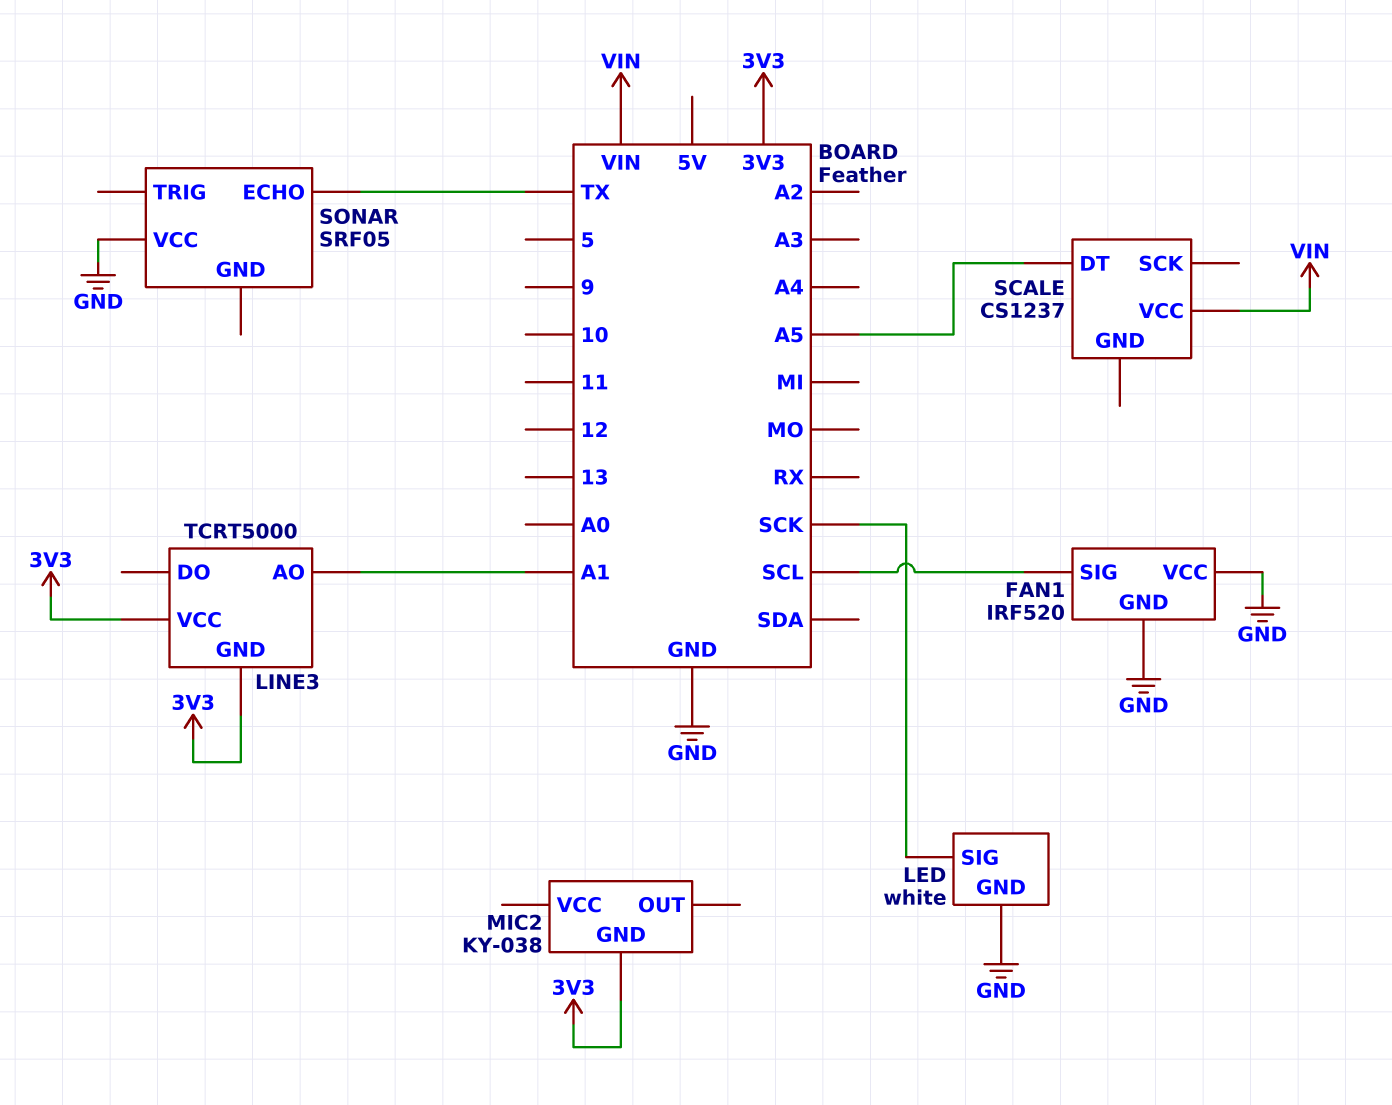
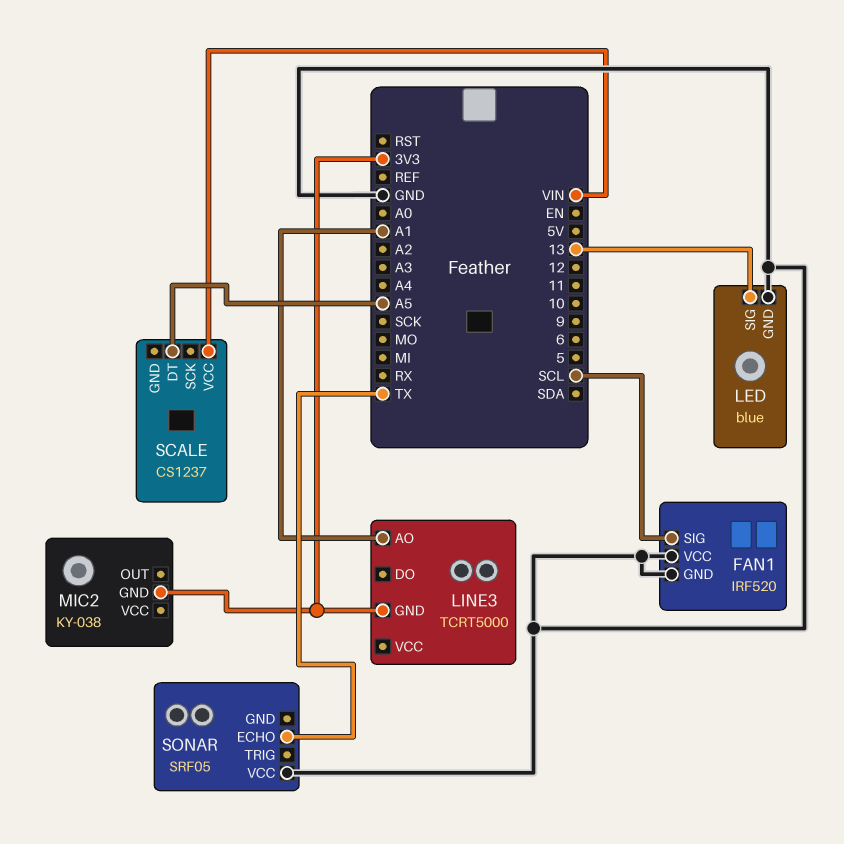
LED: white -> blue
LED pin SIG: SCK -> 13
LINE3 pin VCC: 3V3 -> none

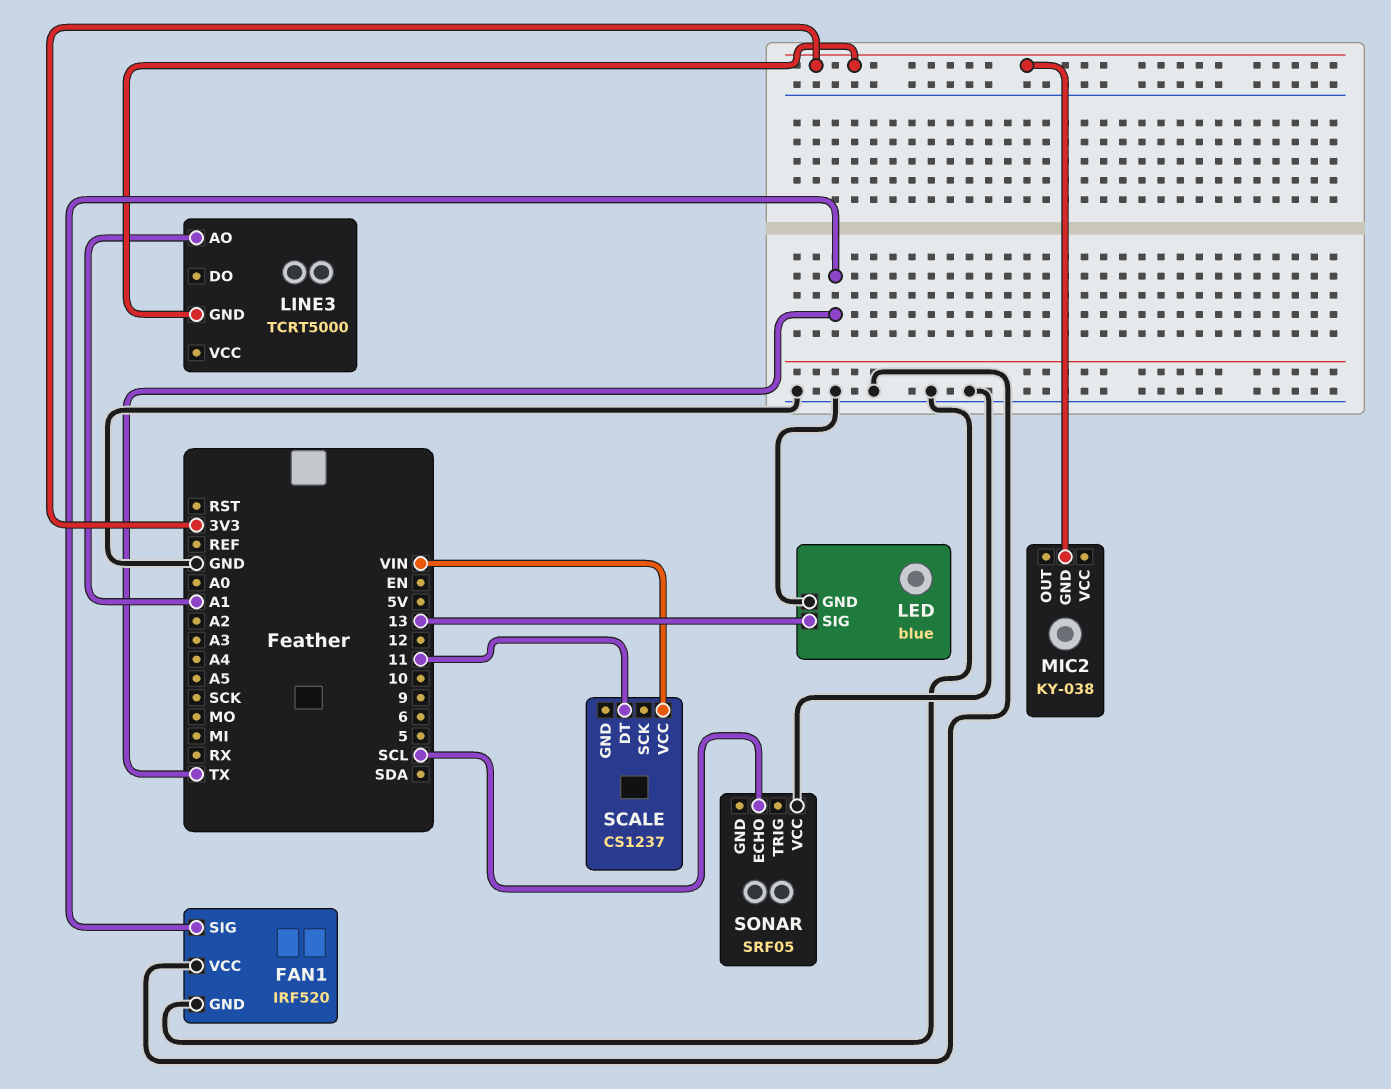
FAN1 pin SIG: SCL -> TX
SCALE pin DT: A5 -> 11
SONAR pin ECHO: TX -> SCL

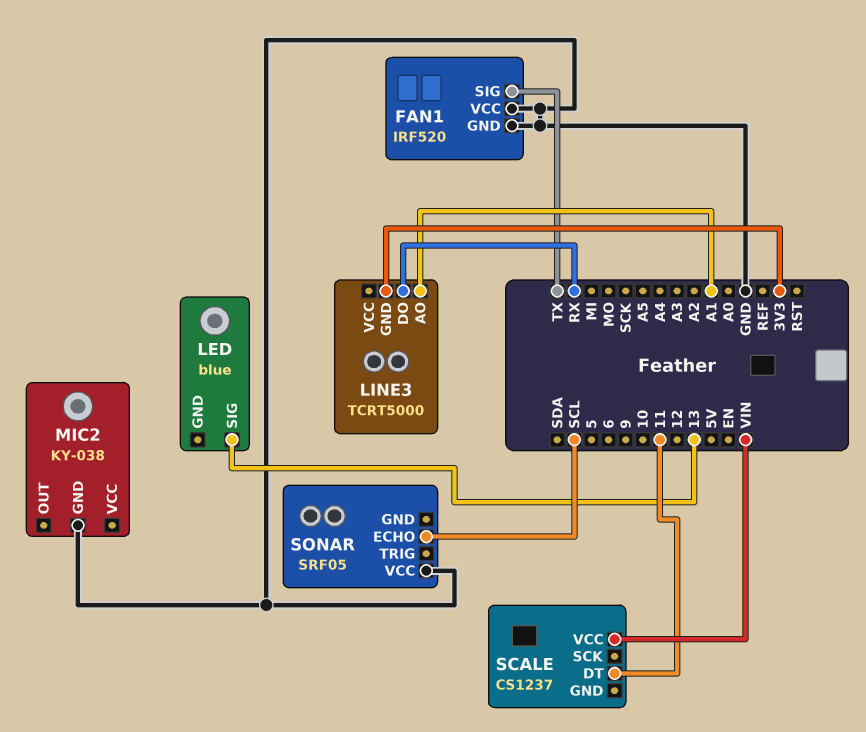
LED pin GND: GND -> none
LINE3 pin DO: none -> RX
MIC2 pin GND: 3V3 -> GND

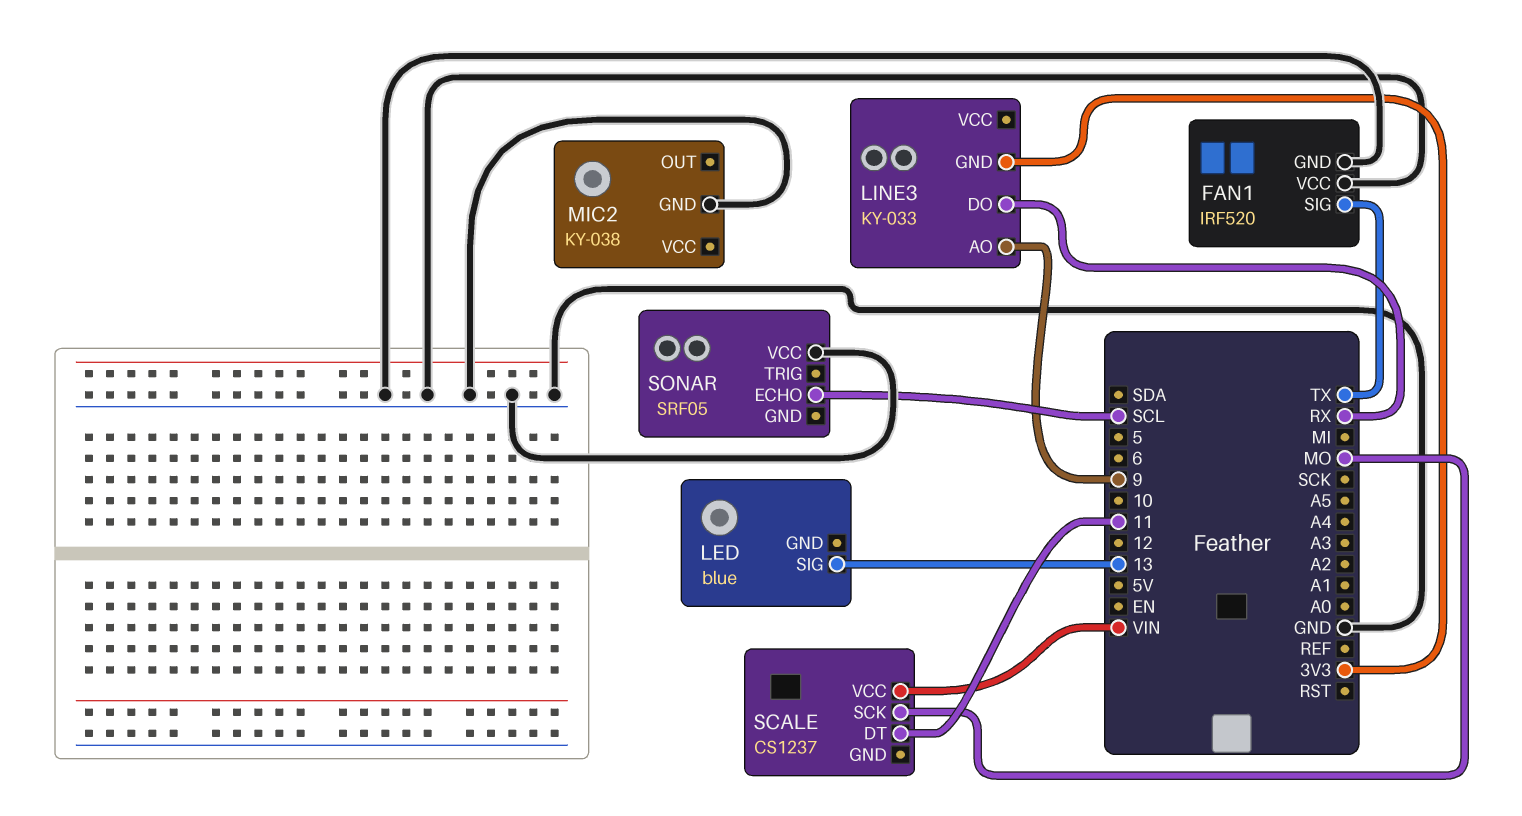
LINE3: TCRT5000 -> KY-033
LINE3 pin AO: A1 -> 9
SCALE pin SCK: none -> MO

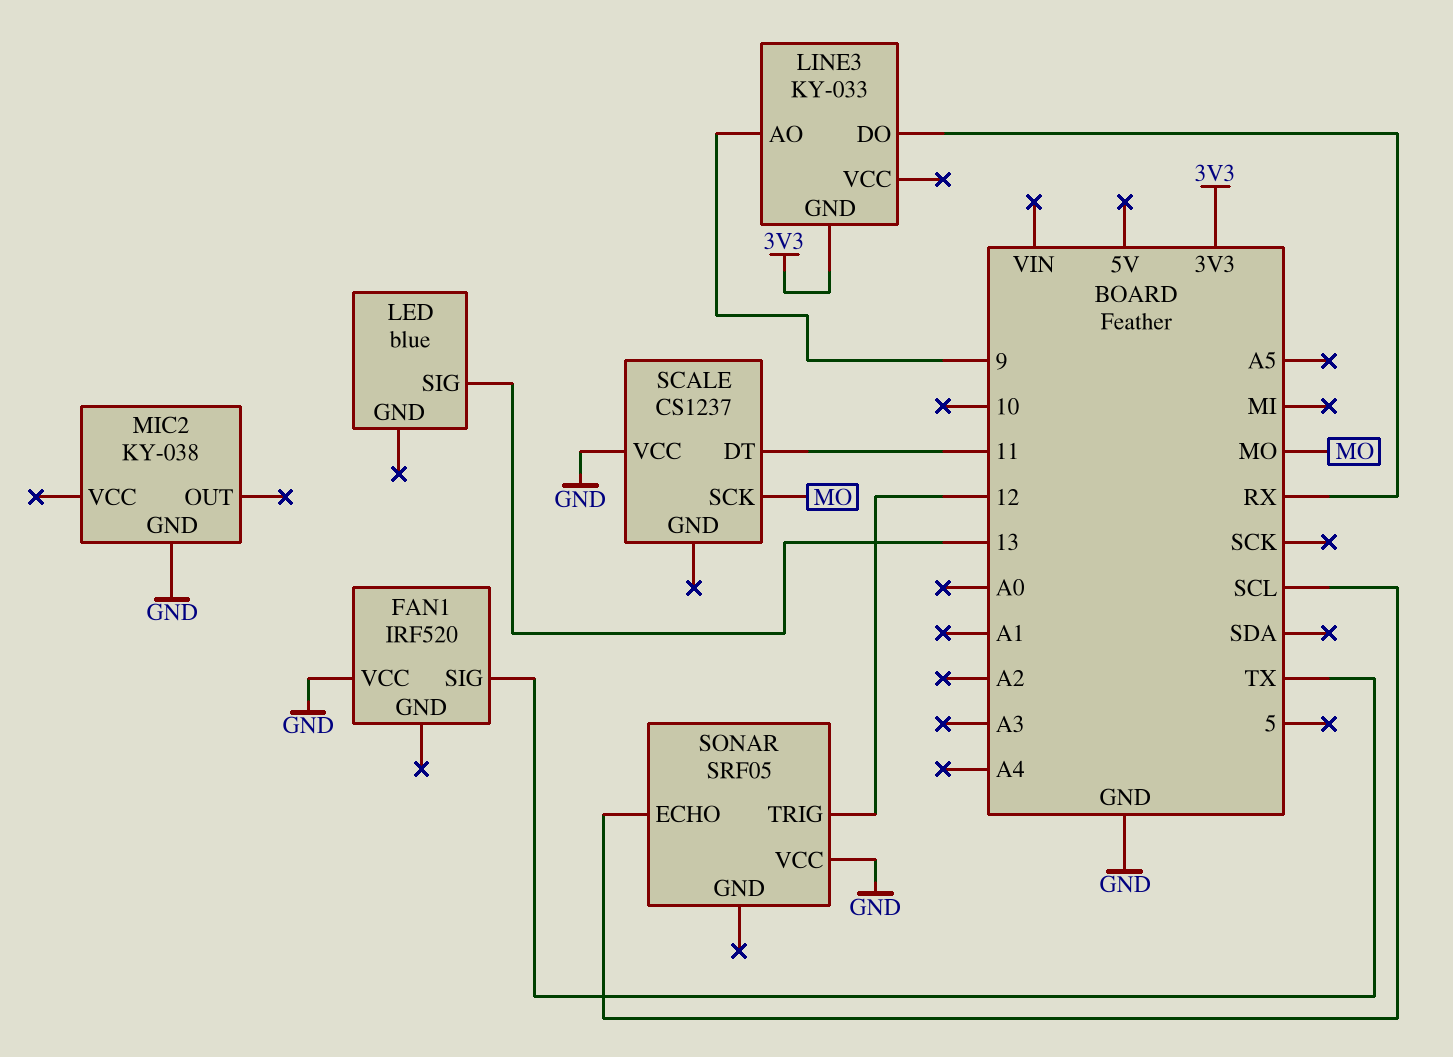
FAN1 pin GND: GND -> none
SCALE pin VCC: VIN -> GND
SONAR pin TRIG: none -> 12

